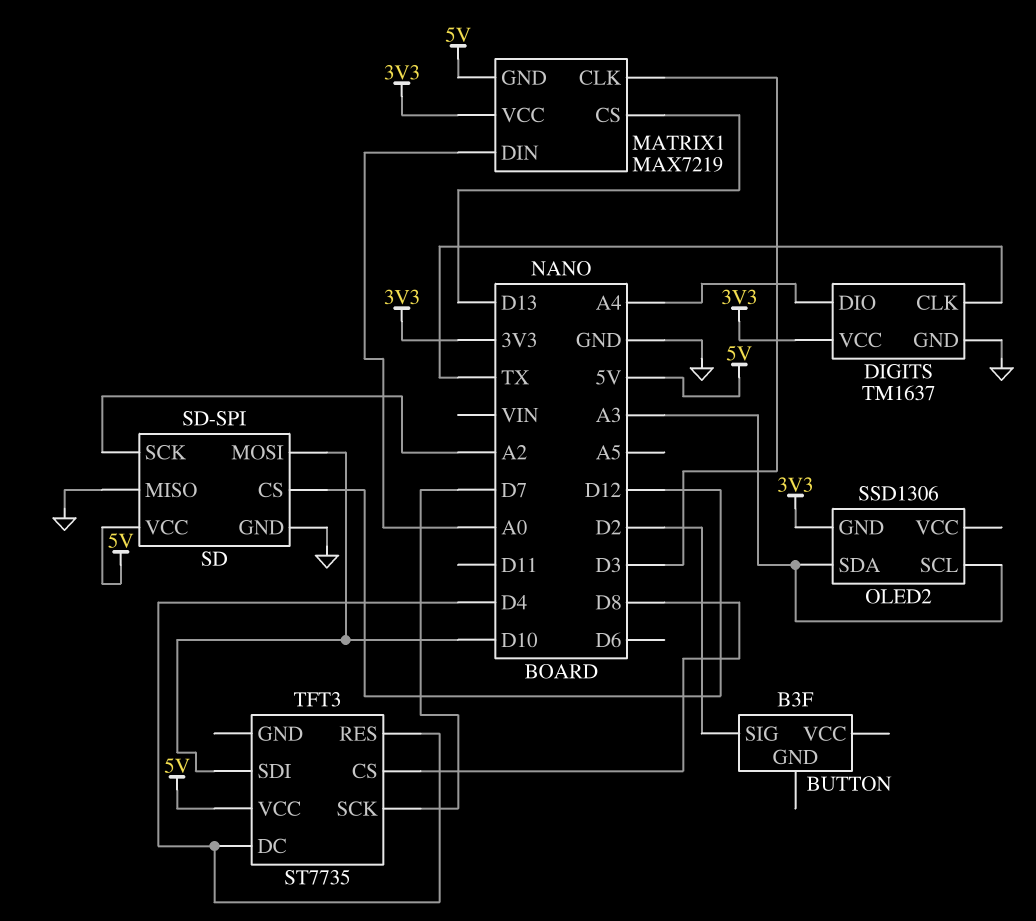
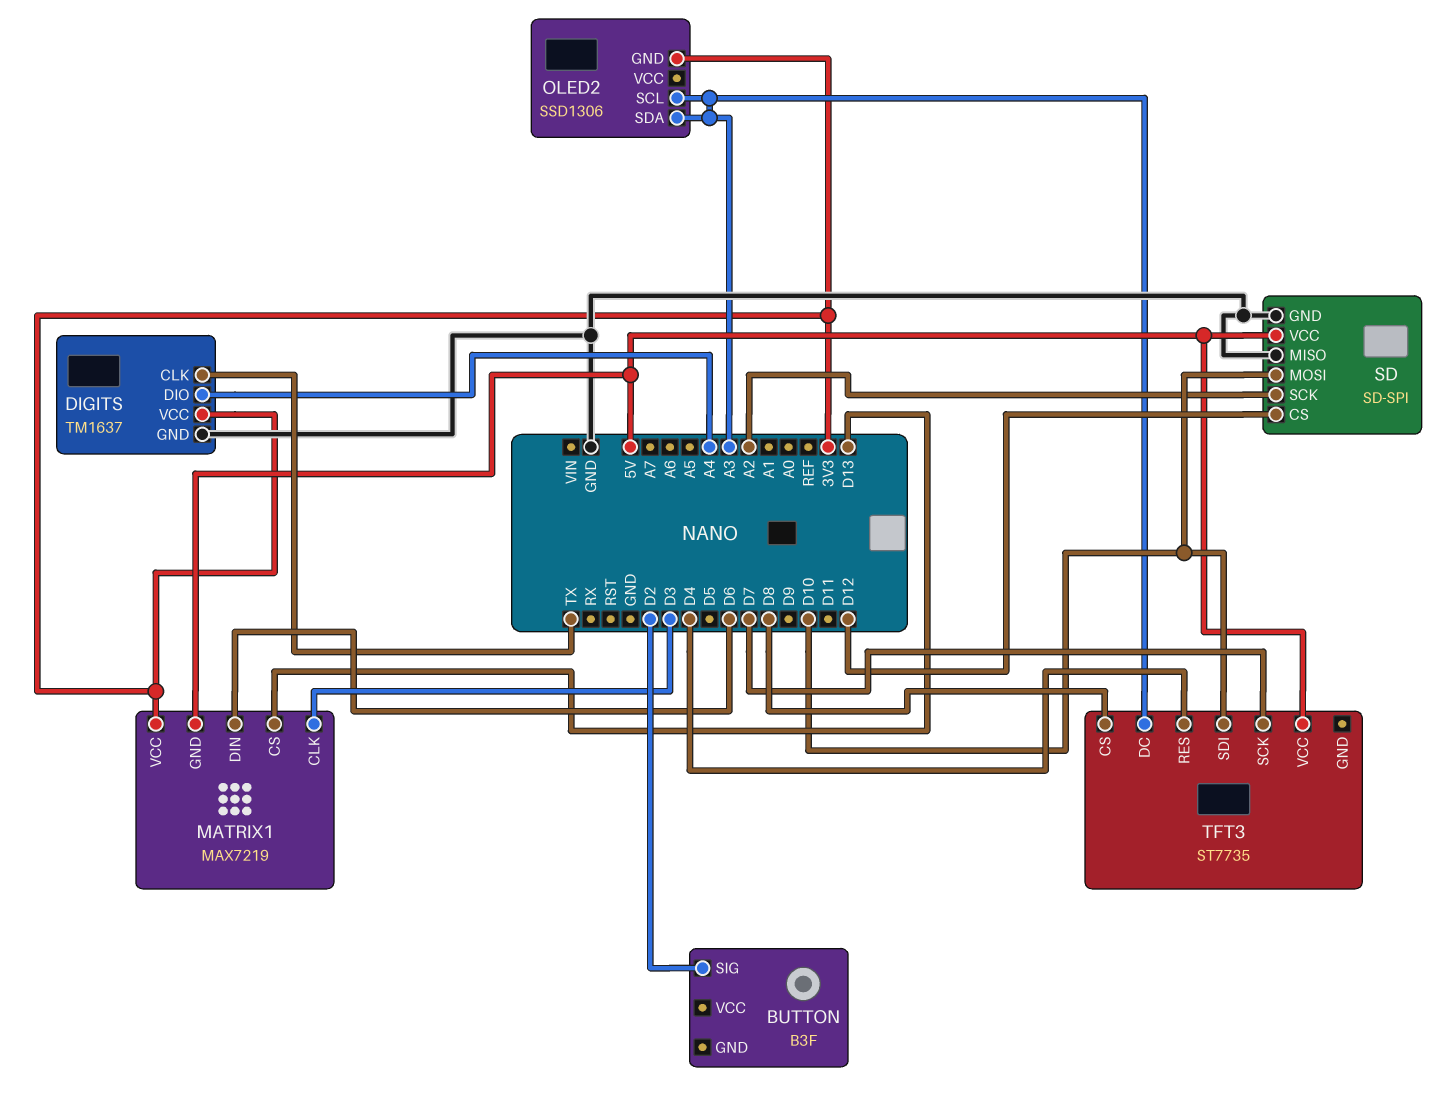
MATRIX1 pin DIN: A0 -> D6
TFT3 pin DC: D4 -> A3

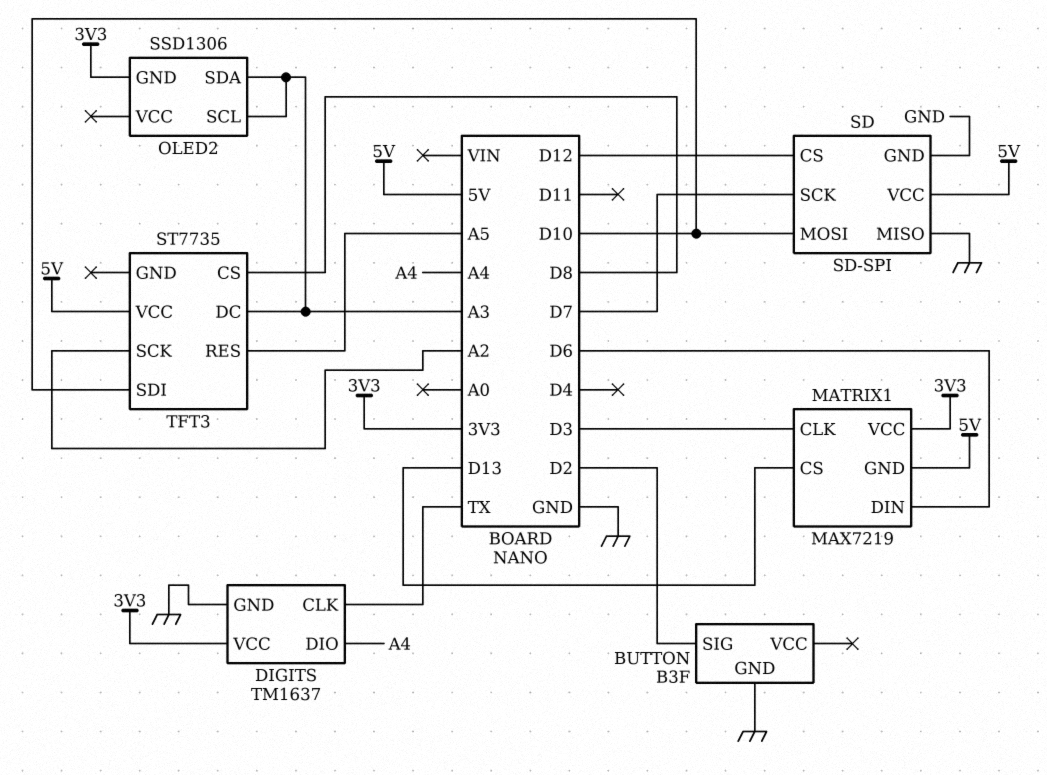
BUTTON pin GND: none -> GND
SD pin SCK: A2 -> D7
TFT3 pin RES: D4 -> A5
TFT3 pin SCK: D7 -> A2

